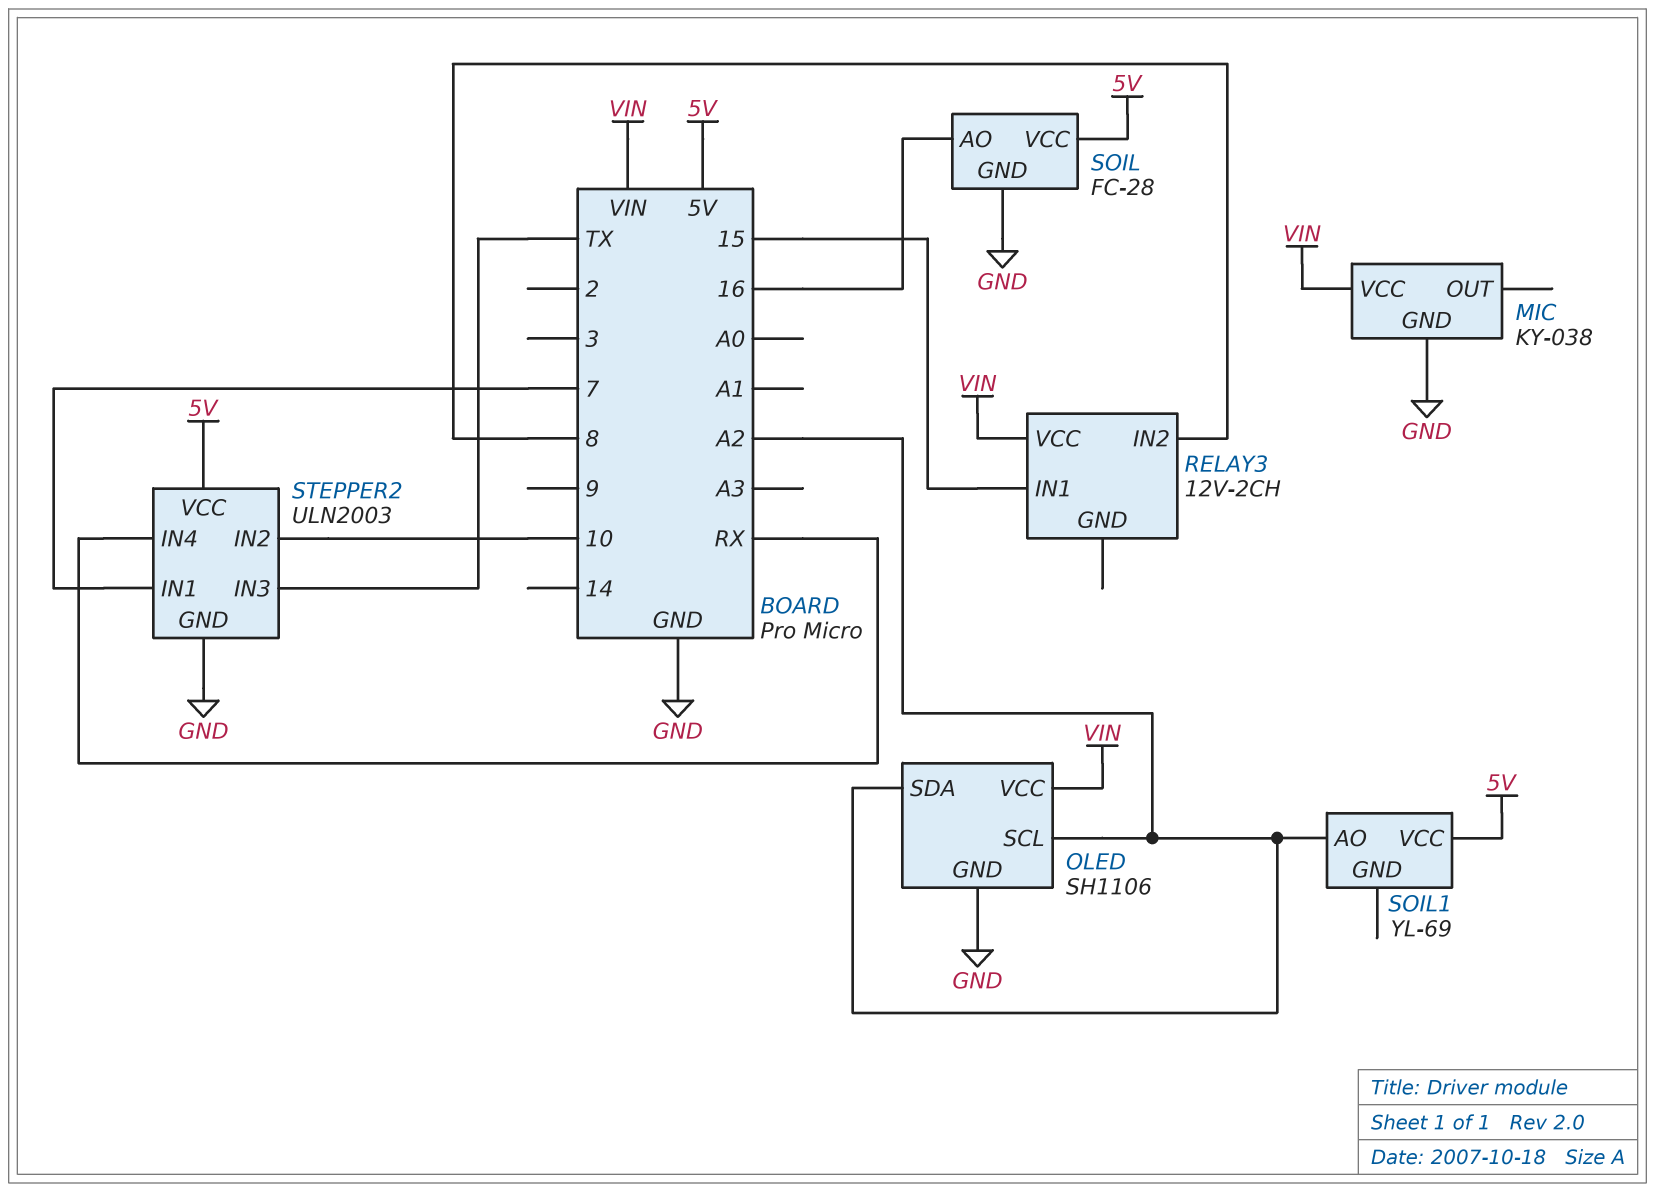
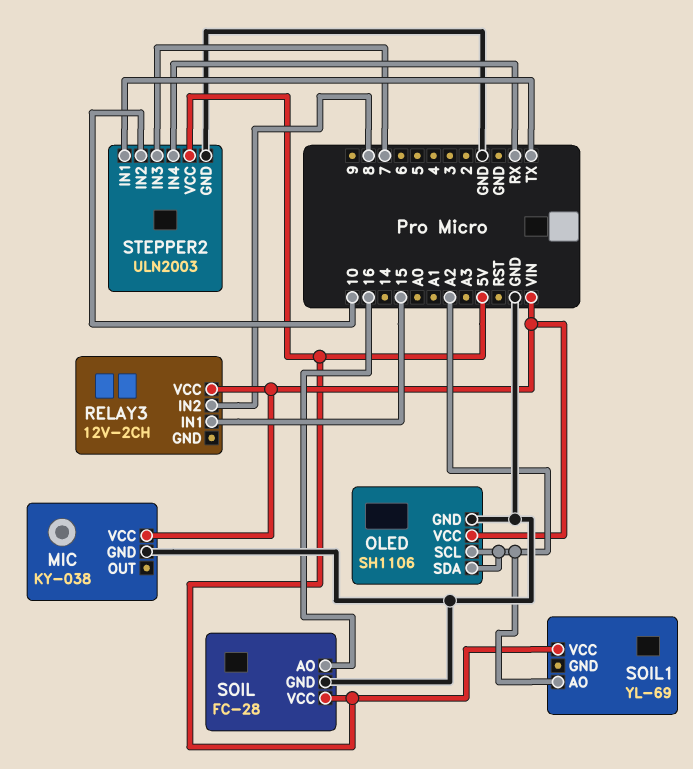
STEPPER2 pin IN1: 7 -> TX
STEPPER2 pin IN3: TX -> 7

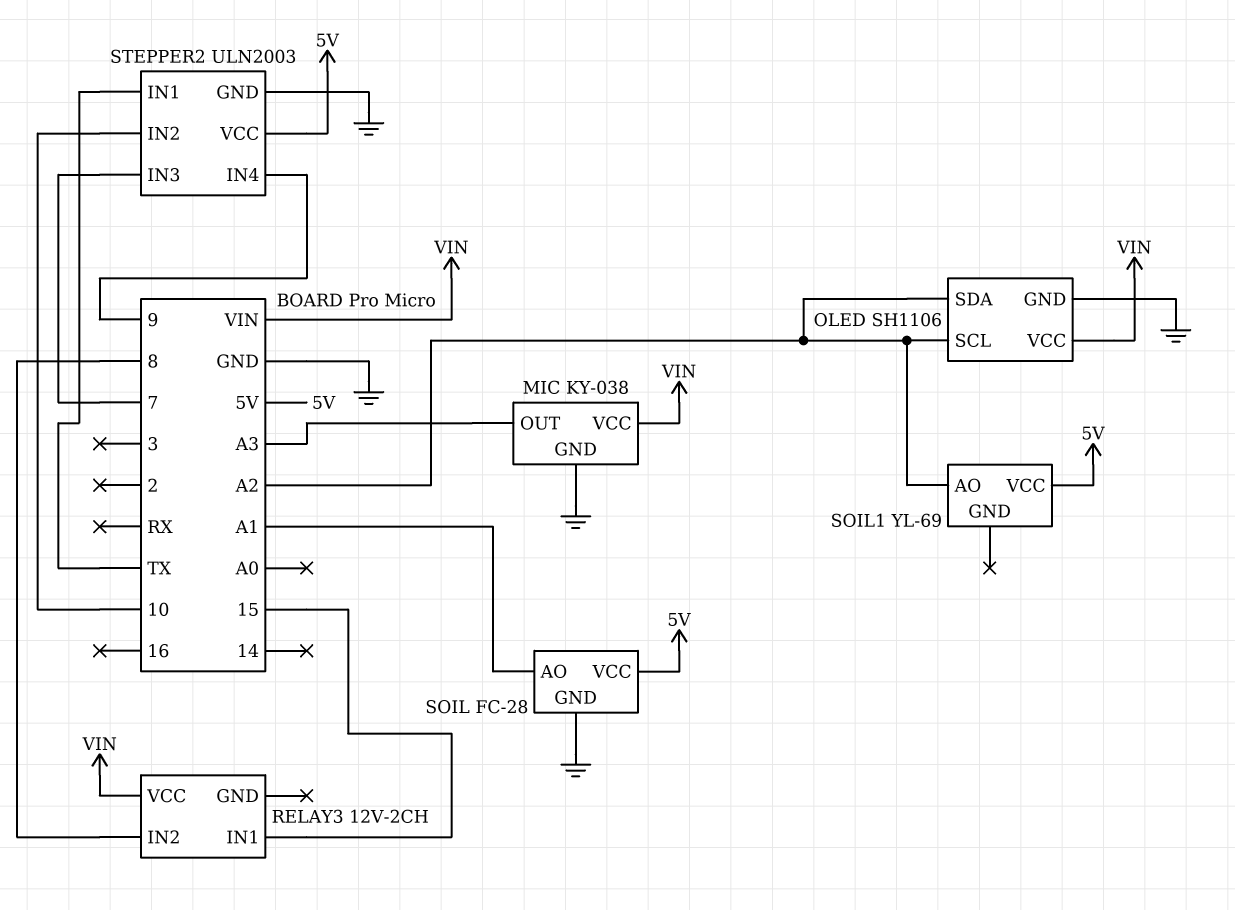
MIC pin OUT: none -> A3
SOIL pin AO: 16 -> A1
STEPPER2 pin IN4: RX -> 9

